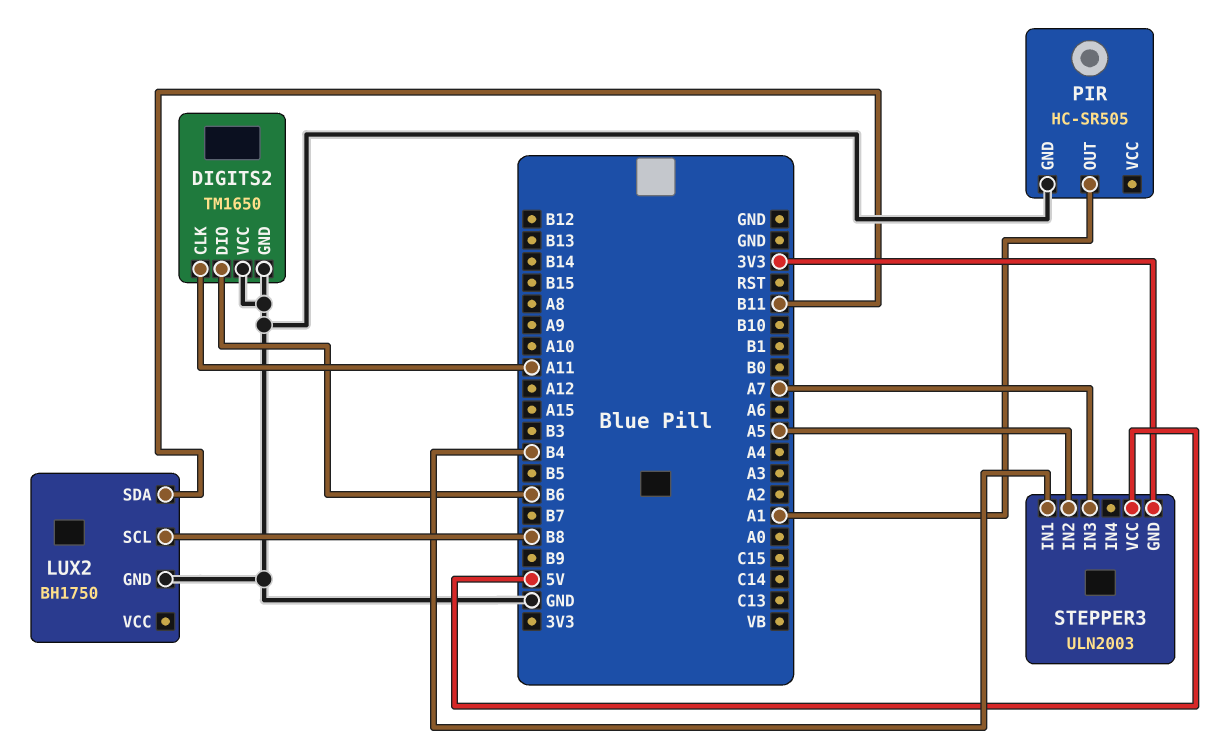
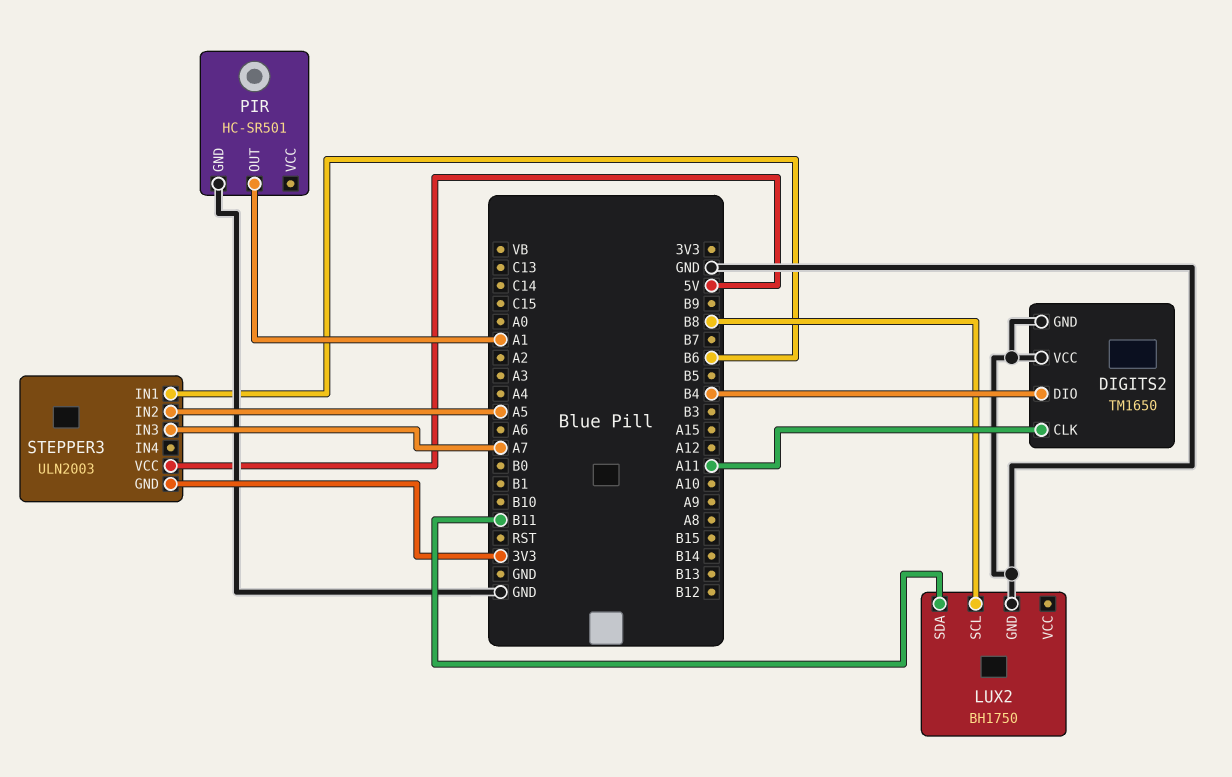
DIGITS2 pin DIO: B6 -> B4
PIR: HC-SR505 -> HC-SR501
STEPPER3 pin IN1: B4 -> B6

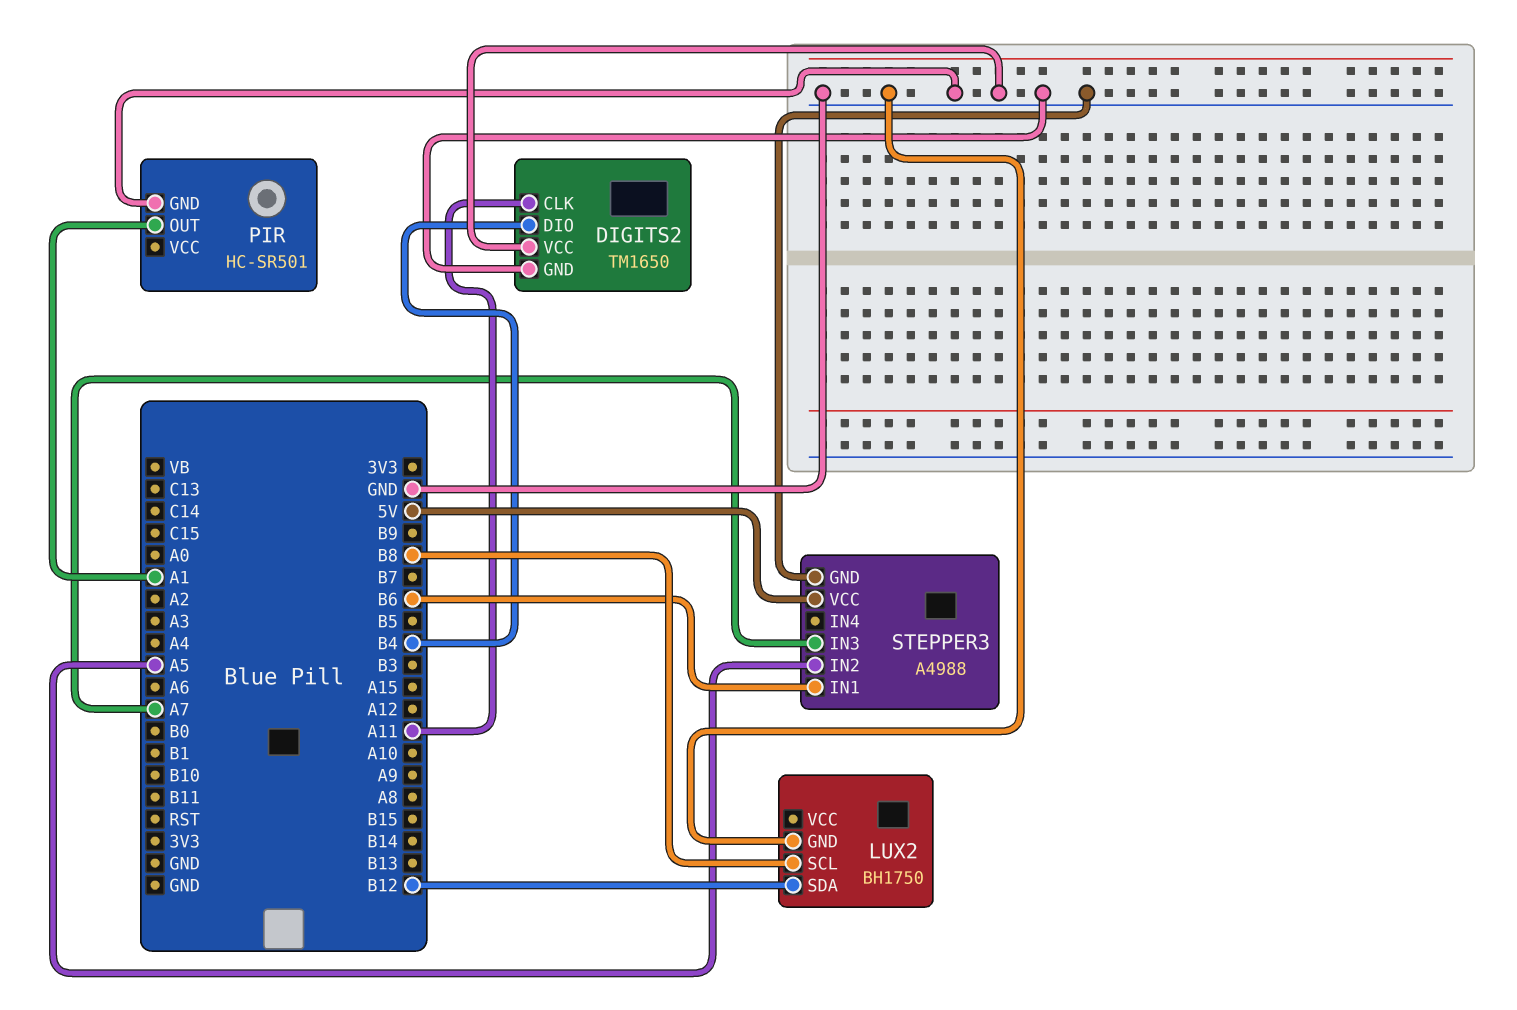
LUX2 pin SDA: B11 -> B12
STEPPER3: ULN2003 -> A4988
STEPPER3 pin GND: 3V3 -> GND

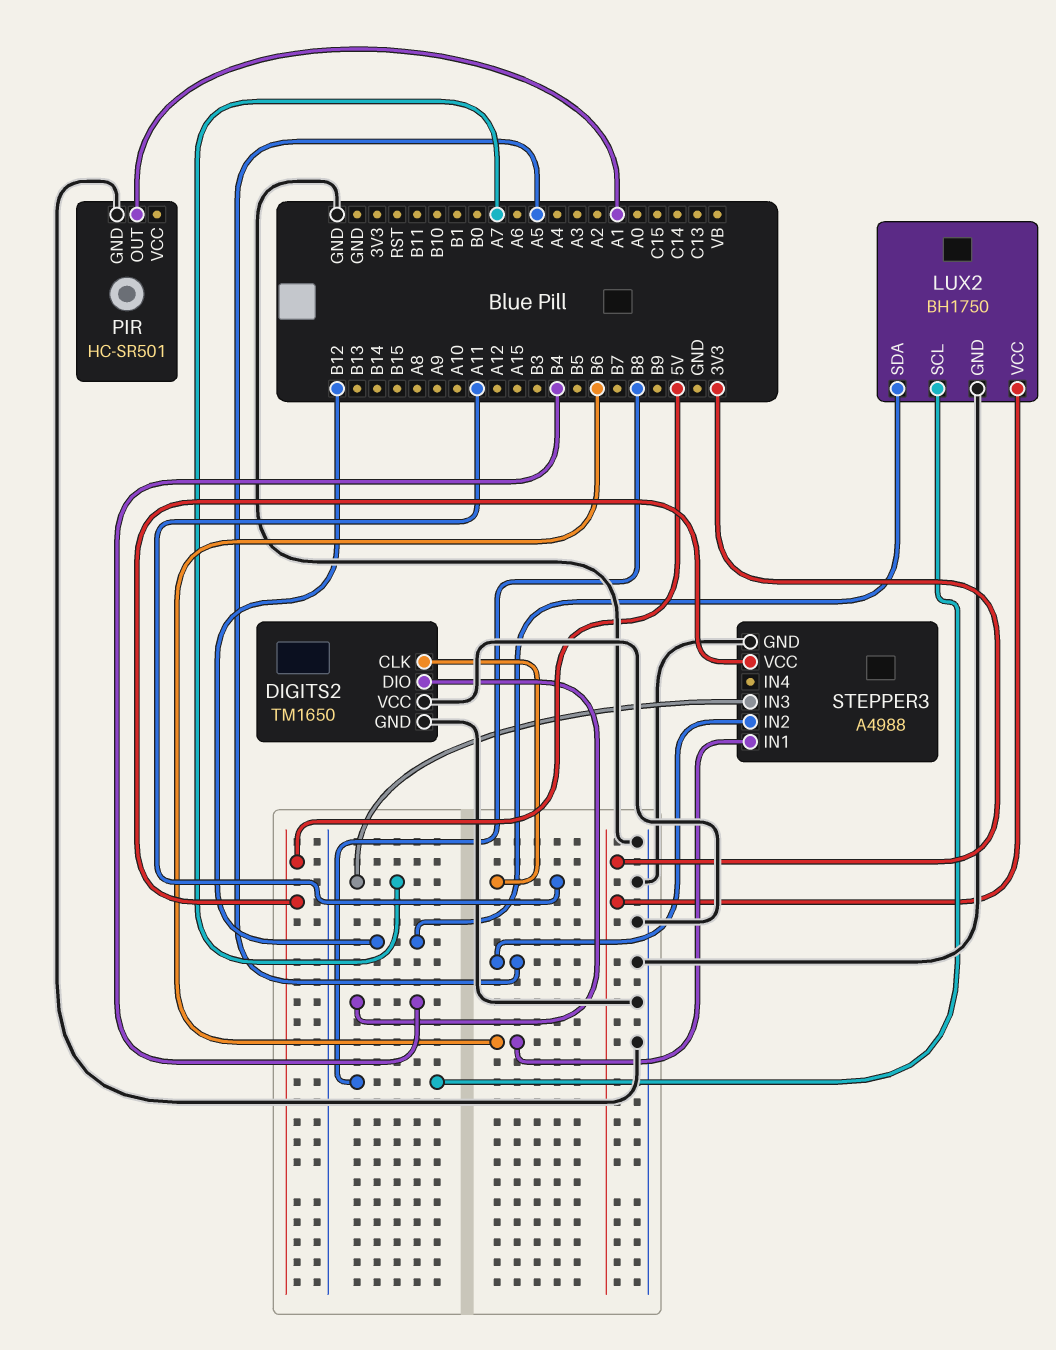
LUX2 pin VCC: none -> 3V3

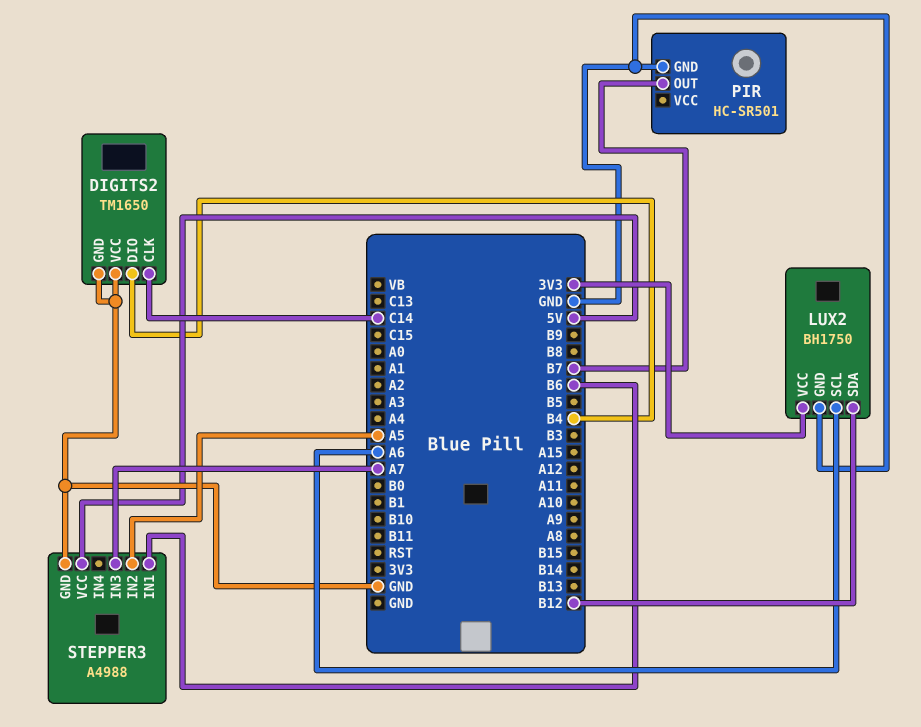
DIGITS2 pin CLK: A11 -> C14
LUX2 pin SCL: B8 -> A6
PIR pin OUT: A1 -> B7

